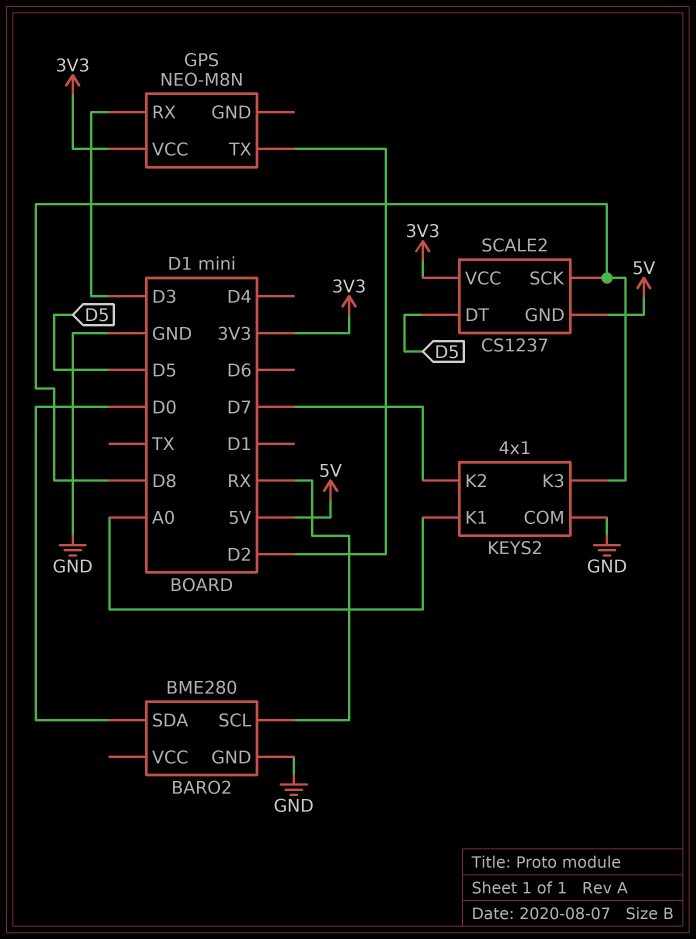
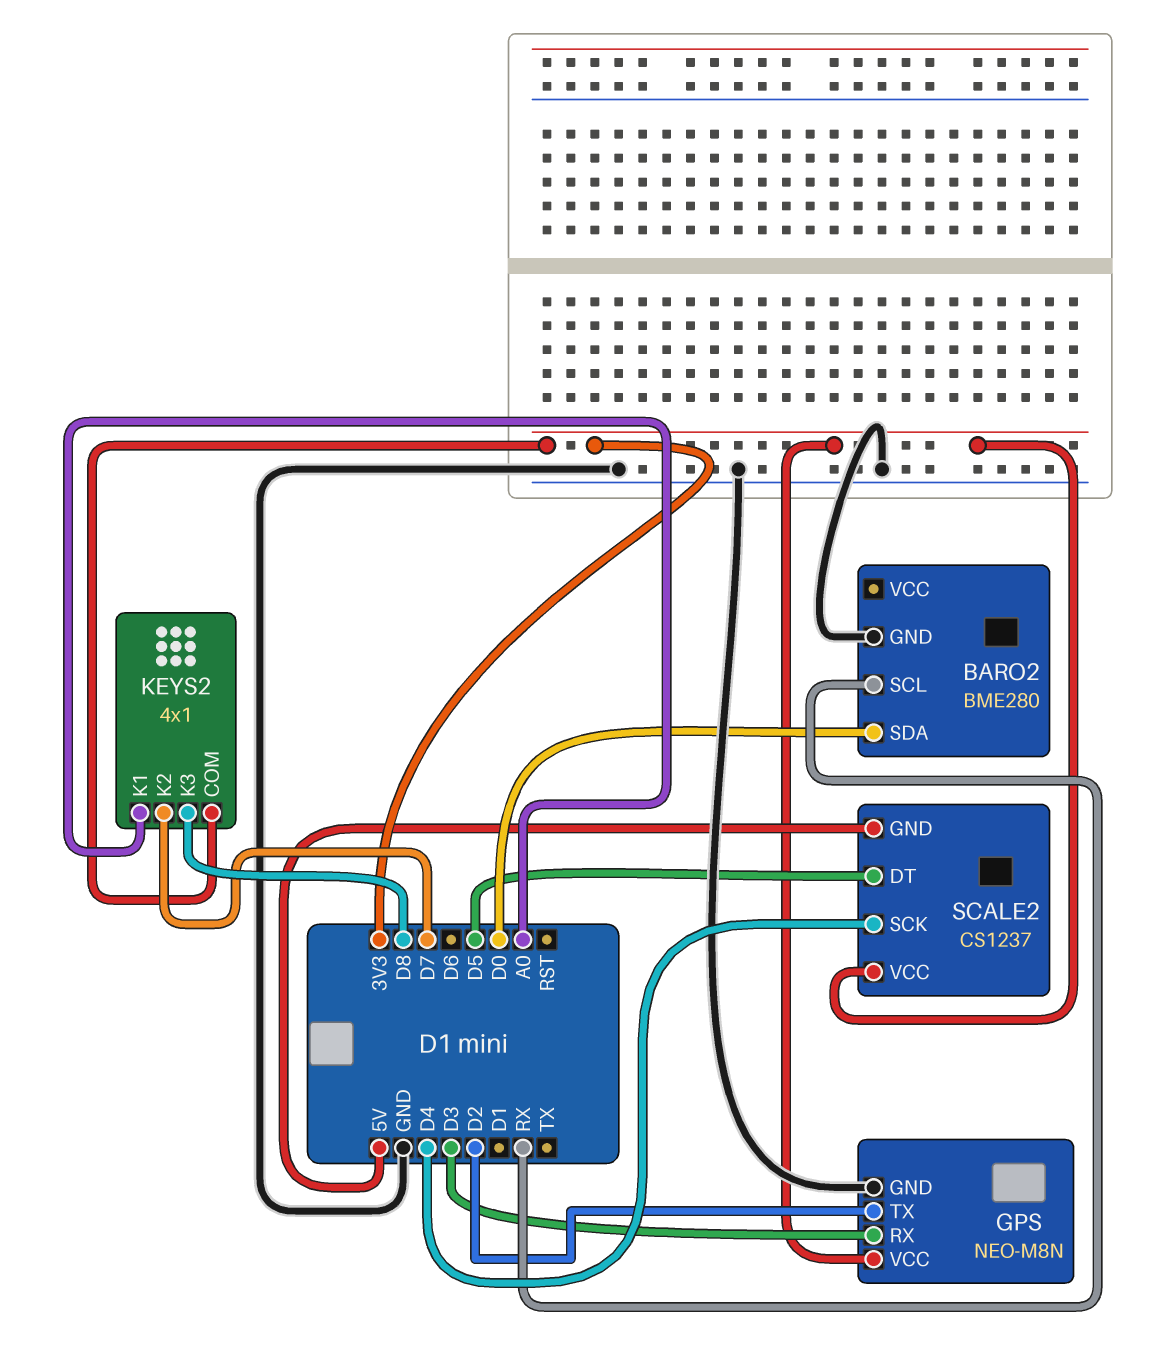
GPS pin GND: none -> GND
KEYS2 pin COM: GND -> 3V3
SCALE2 pin SCK: D8 -> D4

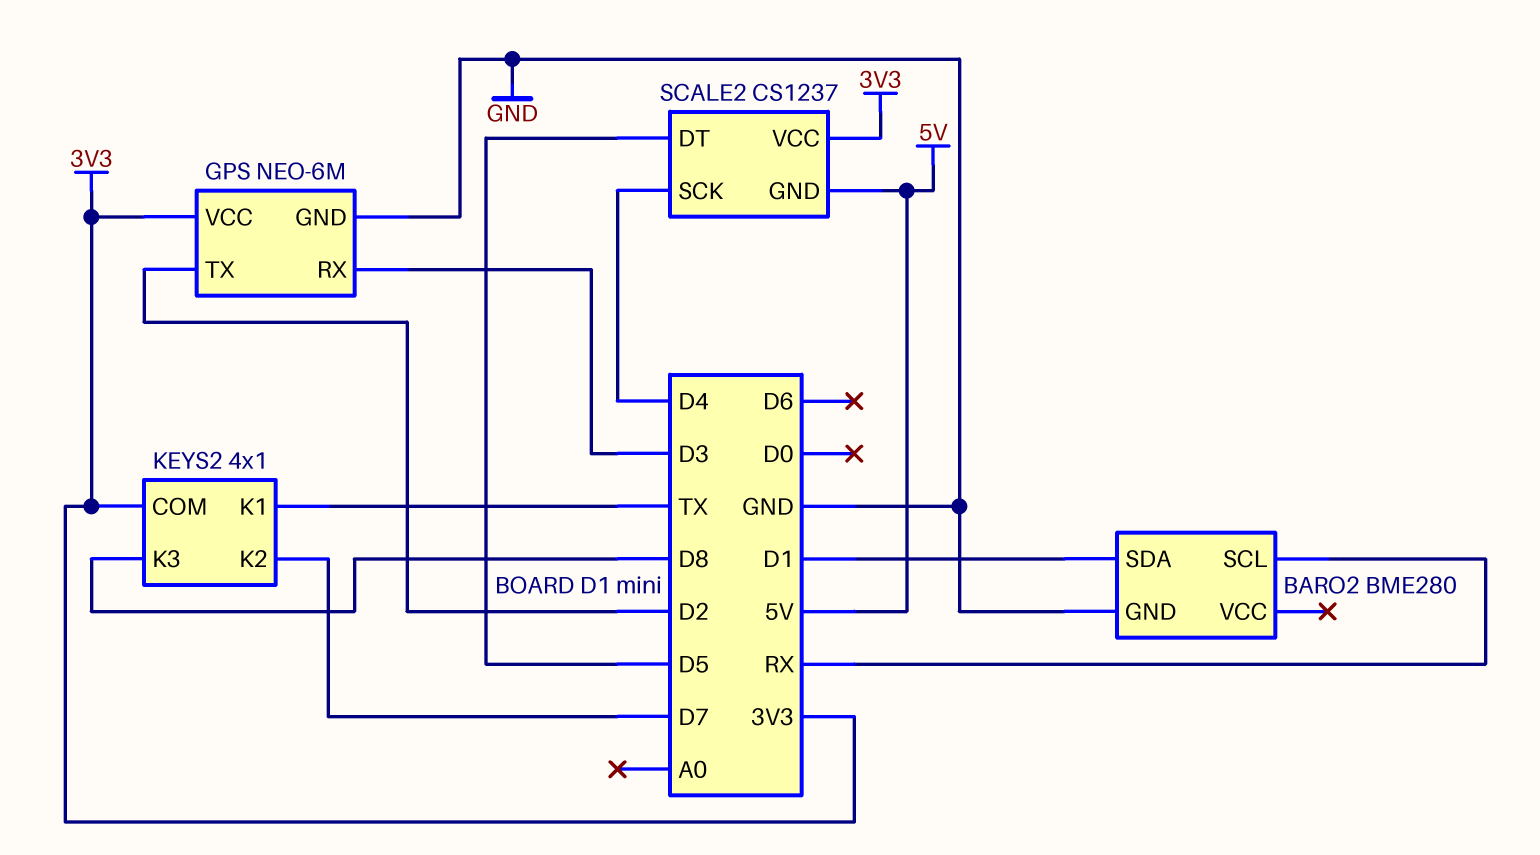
BARO2 pin SDA: D0 -> D1
GPS: NEO-M8N -> NEO-6M
KEYS2 pin K1: A0 -> TX

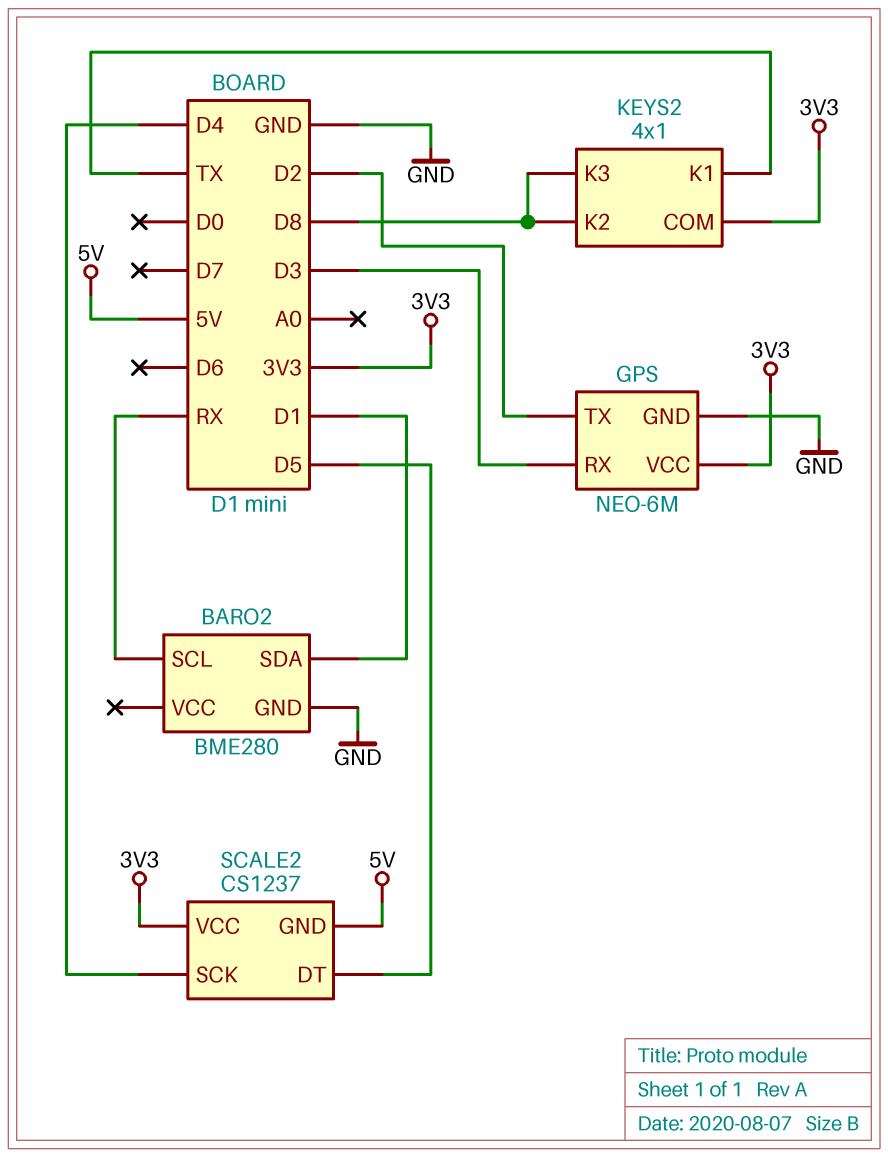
KEYS2 pin K2: D7 -> D8

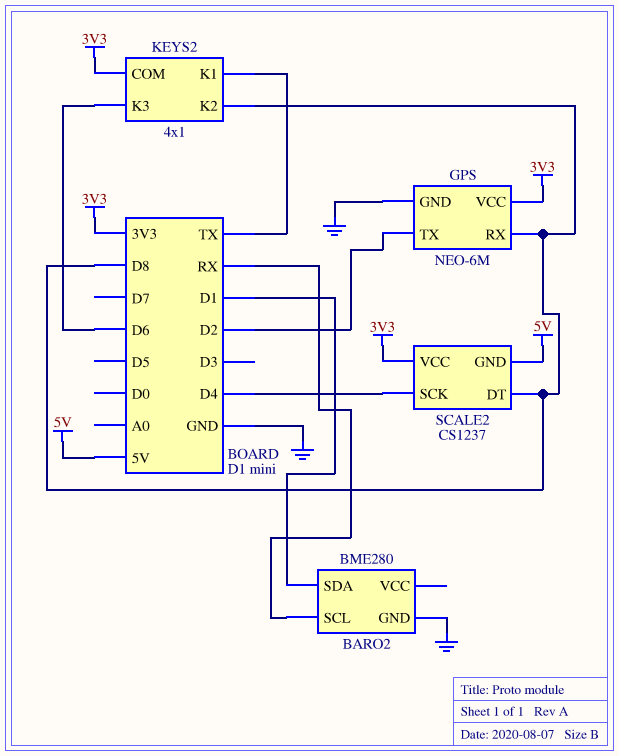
GPS pin RX: D3 -> D8
KEYS2 pin K3: D8 -> D6
SCALE2 pin DT: D5 -> D8

